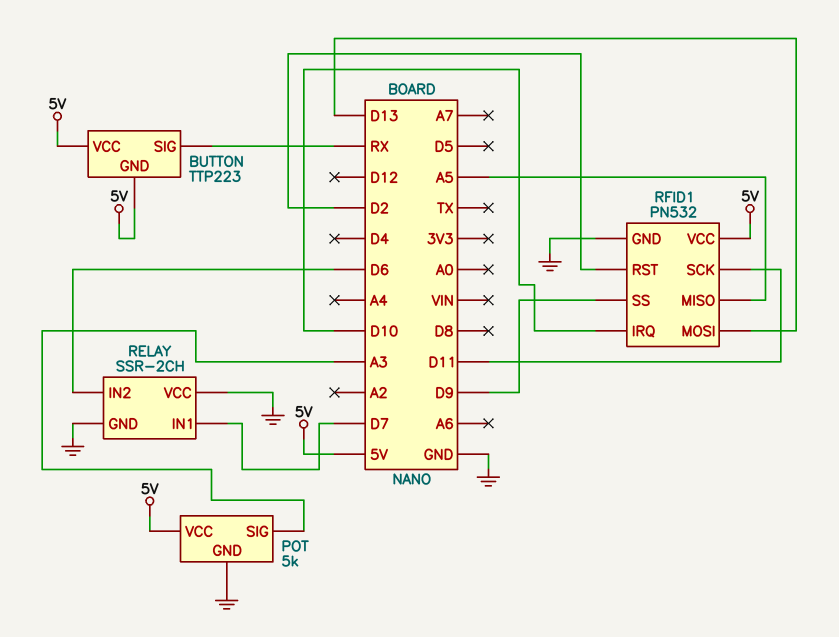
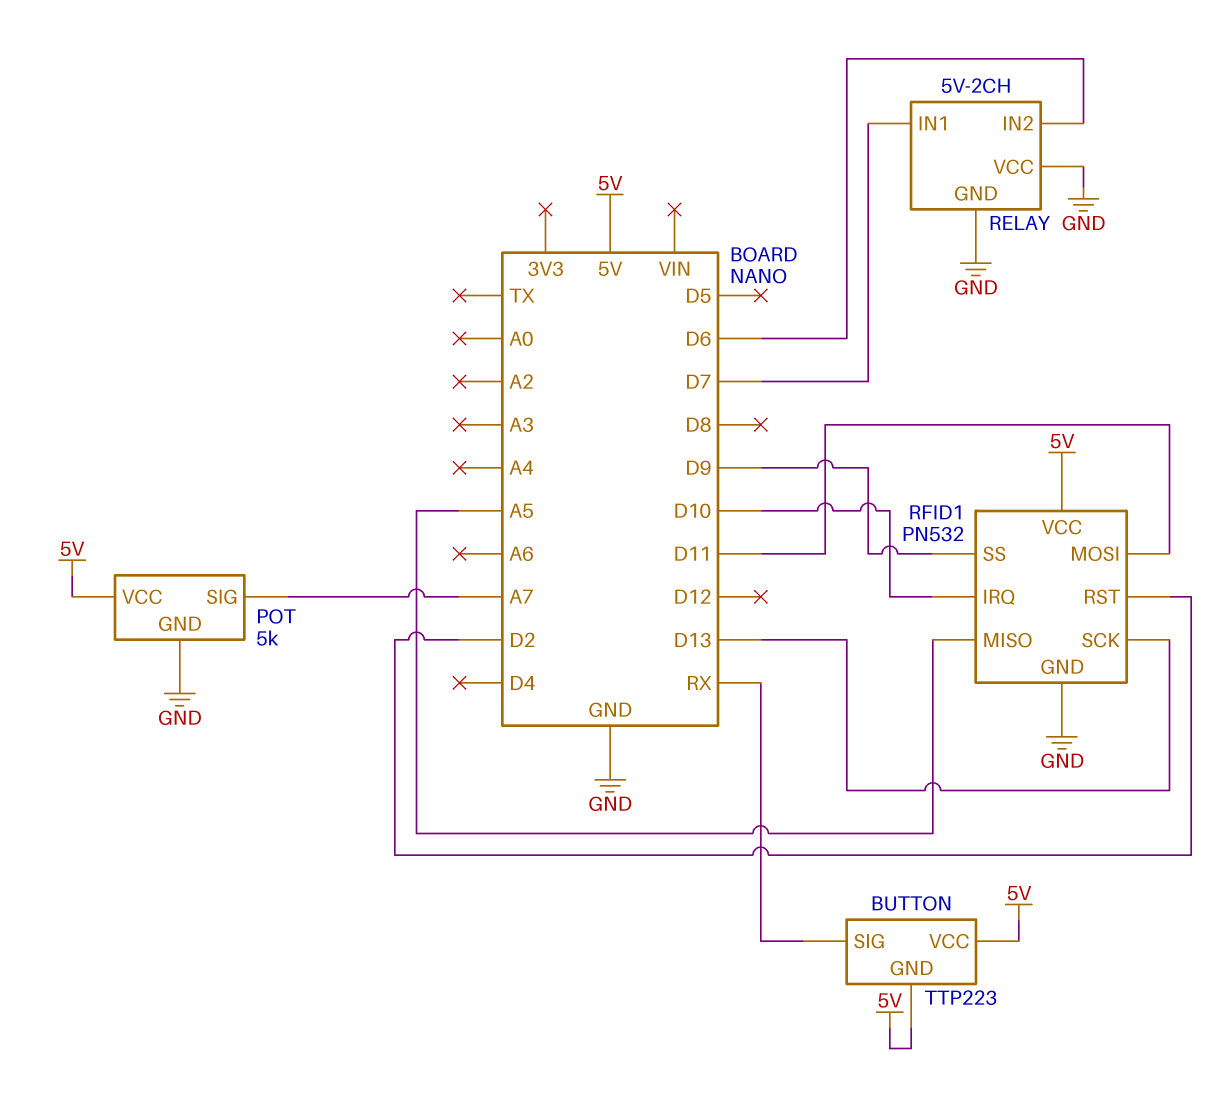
POT pin SIG: A3 -> A7
RELAY: SSR-2CH -> 5V-2CH
RFID1 pin MOSI: D13 -> D11
RFID1 pin SCK: D11 -> D13

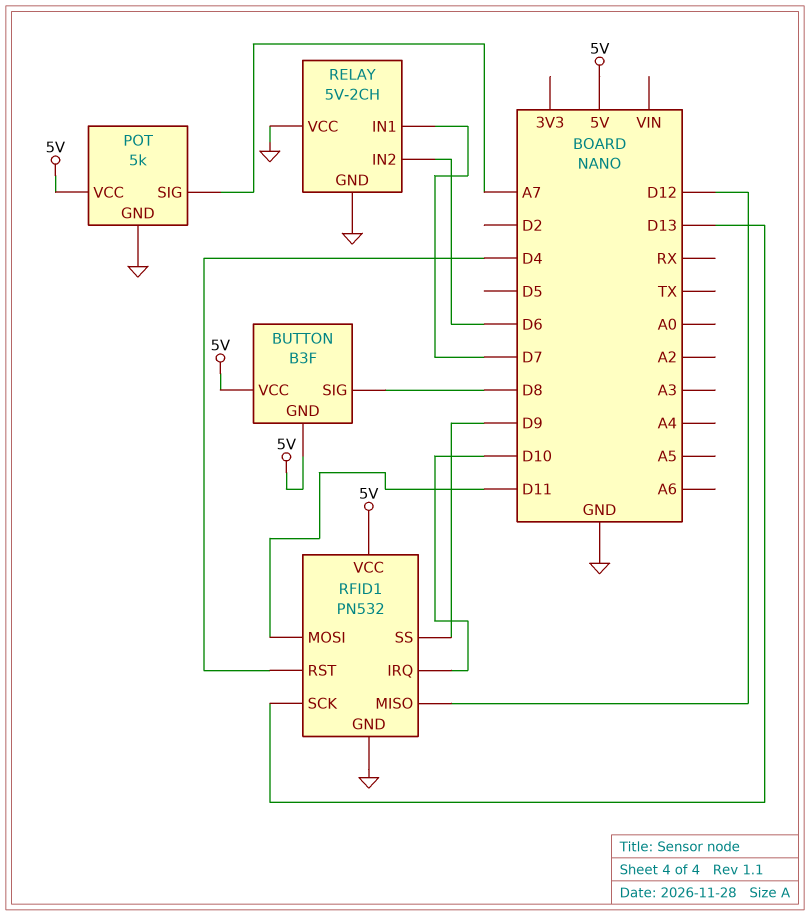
BUTTON: TTP223 -> B3F
BUTTON pin SIG: RX -> D8
RFID1 pin MISO: A5 -> D12
RFID1 pin RST: D2 -> D4

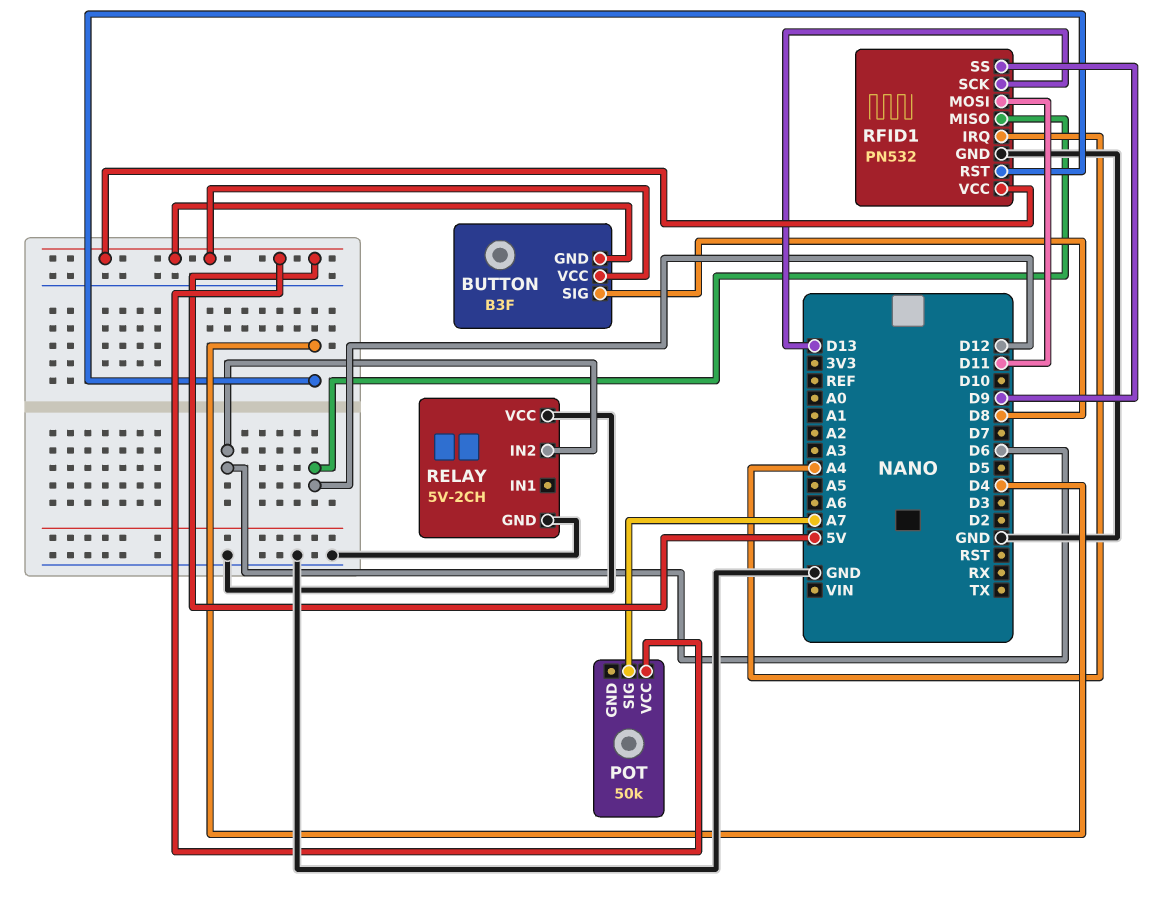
POT: 5k -> 50k
POT pin GND: GND -> none
RELAY pin IN1: D7 -> none
RFID1 pin IRQ: D10 -> A4

